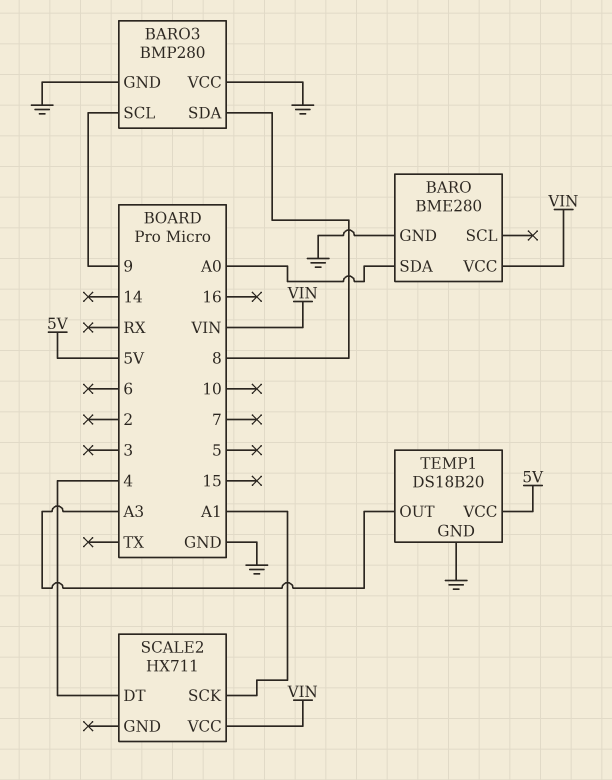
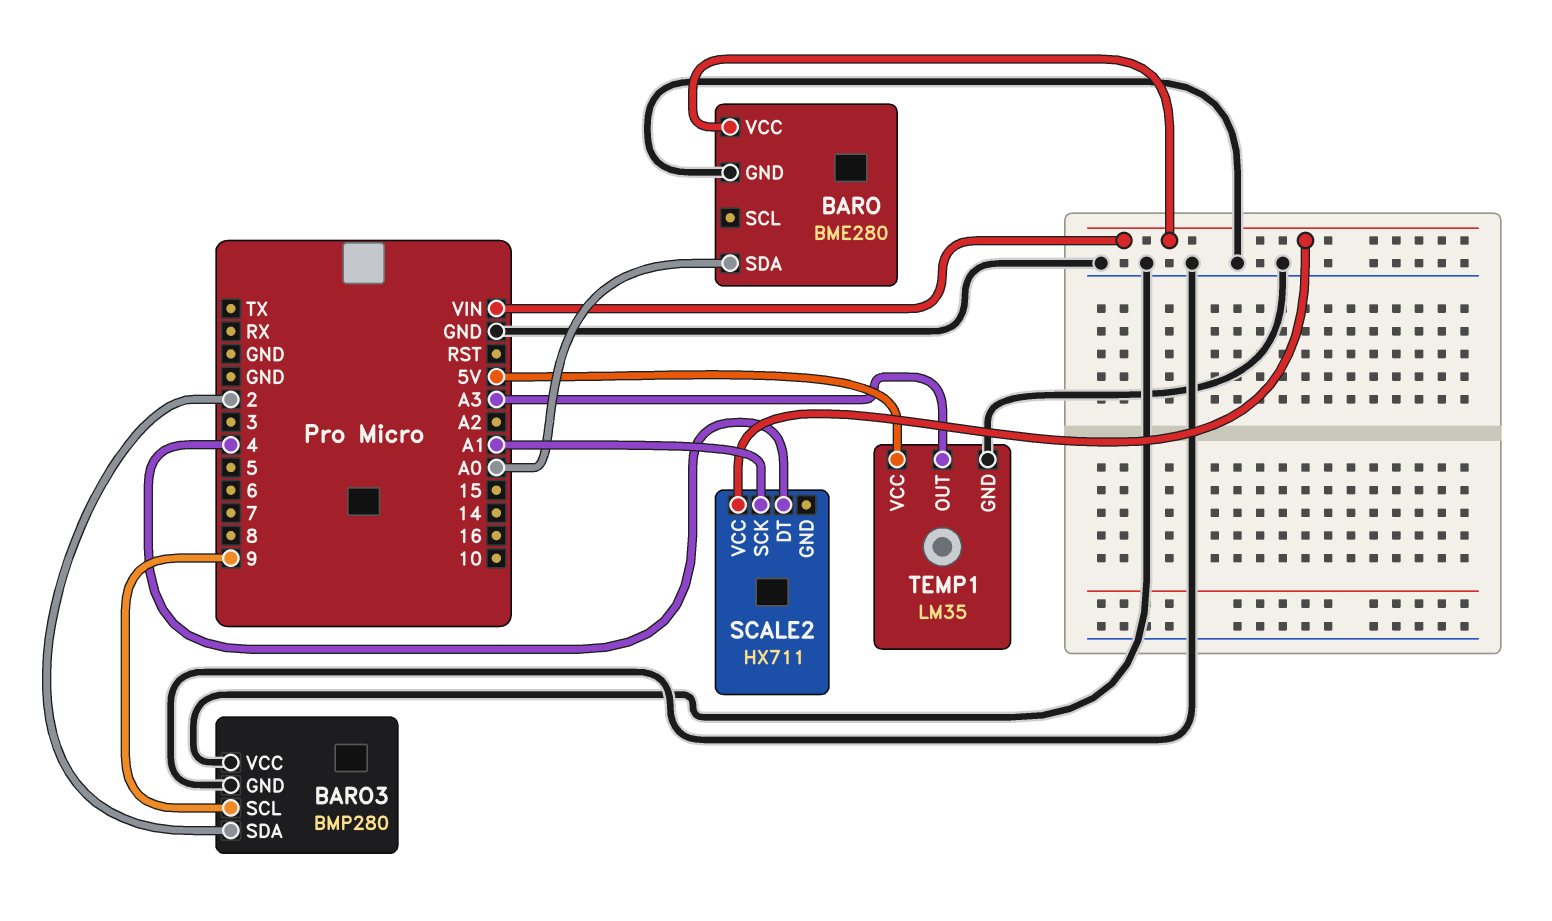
BARO3 pin SDA: 8 -> 2
TEMP1: DS18B20 -> LM35

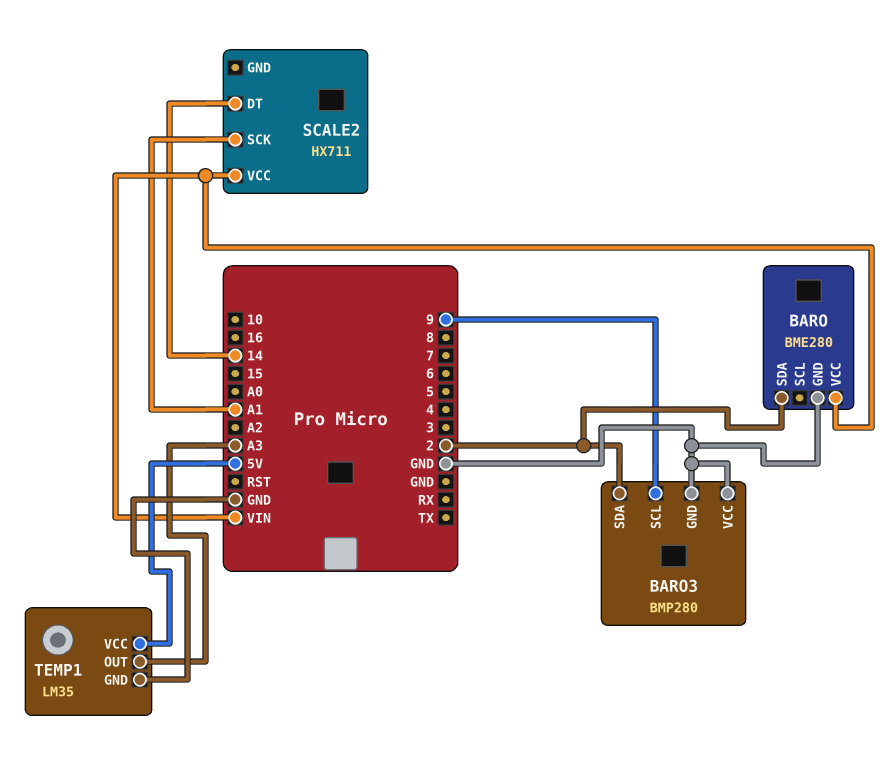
BARO pin SDA: A0 -> 2
SCALE2 pin DT: 4 -> 14

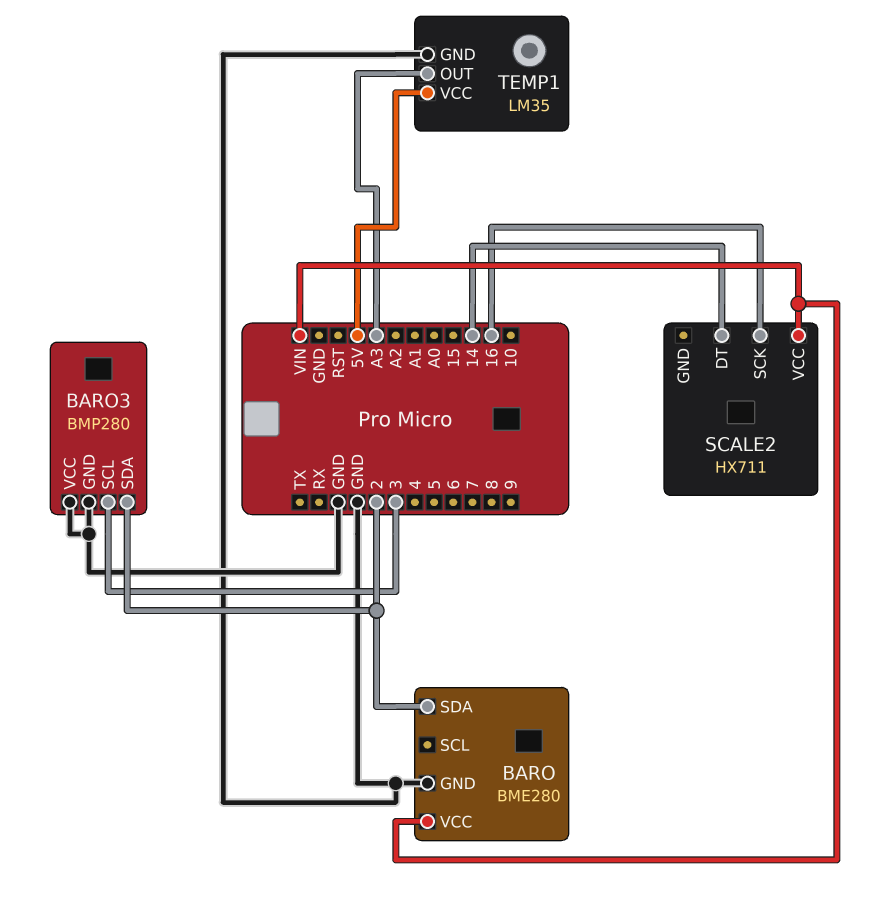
BARO3 pin SCL: 9 -> 3
SCALE2 pin SCK: A1 -> 16

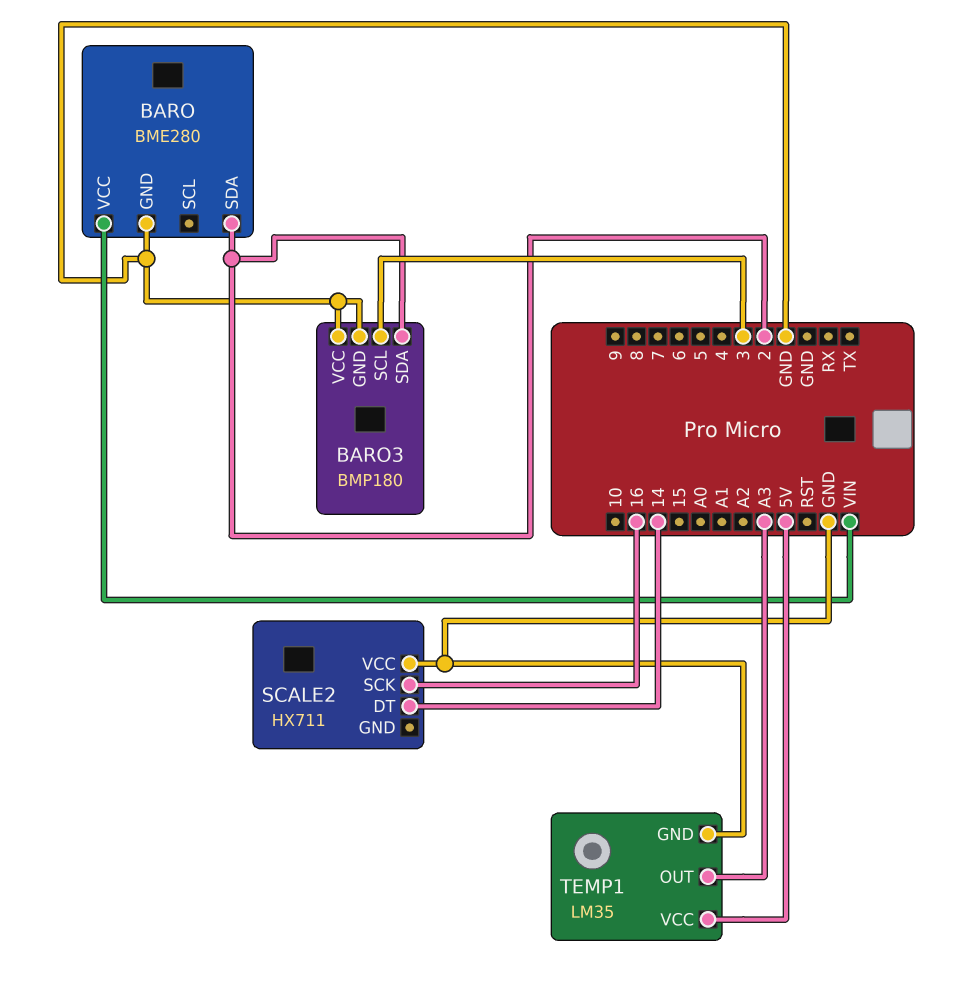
BARO3: BMP280 -> BMP180
SCALE2 pin VCC: VIN -> GND

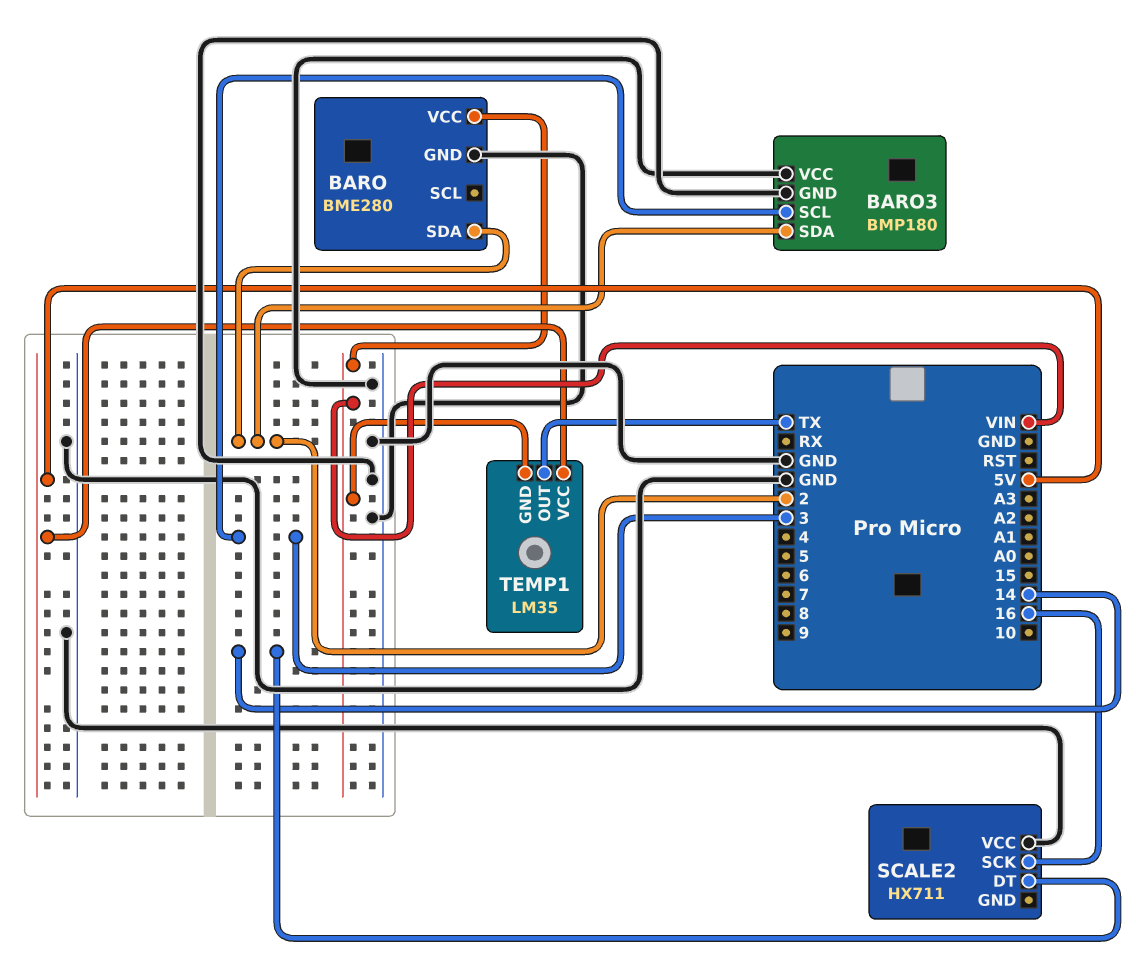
TEMP1 pin GND: GND -> VIN
TEMP1 pin OUT: A3 -> TX

